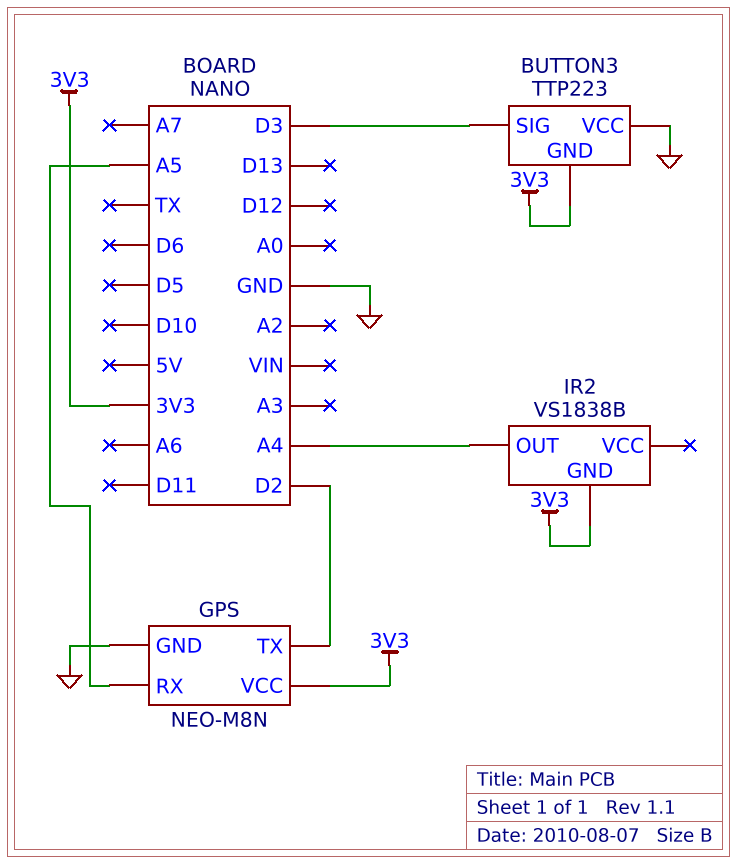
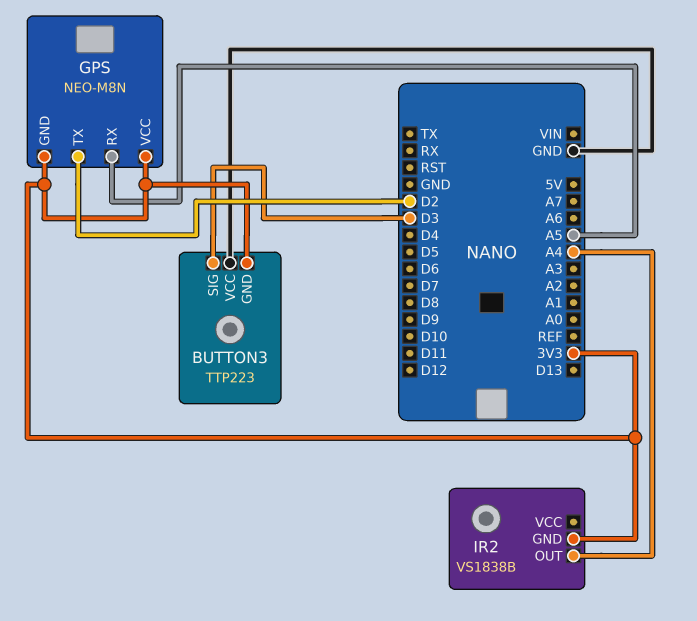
GPS pin GND: GND -> 3V3

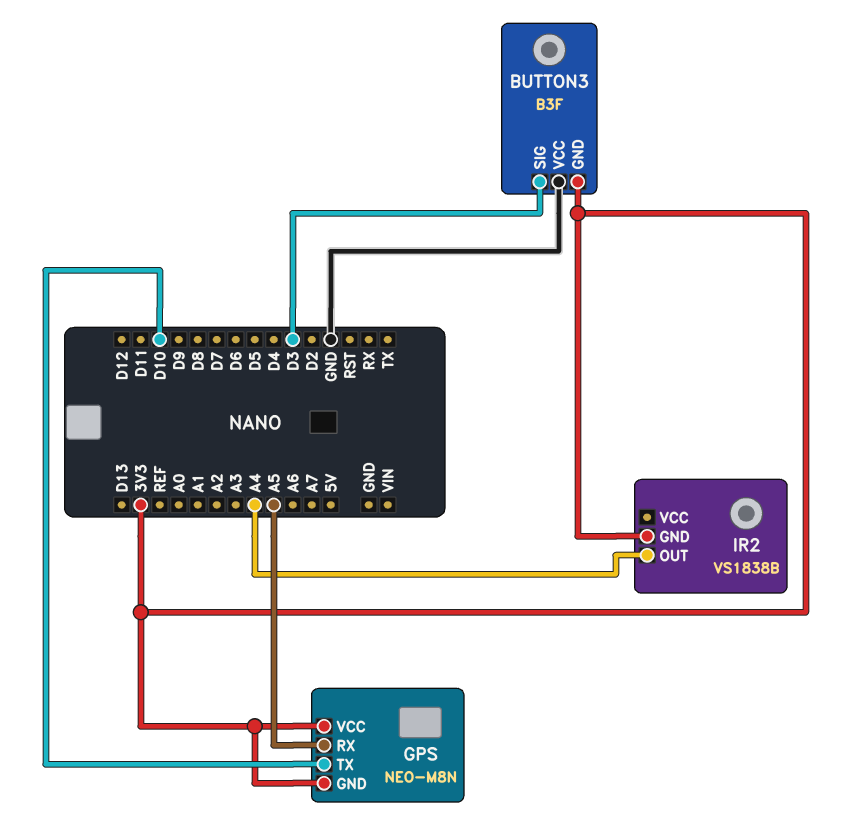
BUTTON3: TTP223 -> B3F
GPS pin TX: D2 -> D10

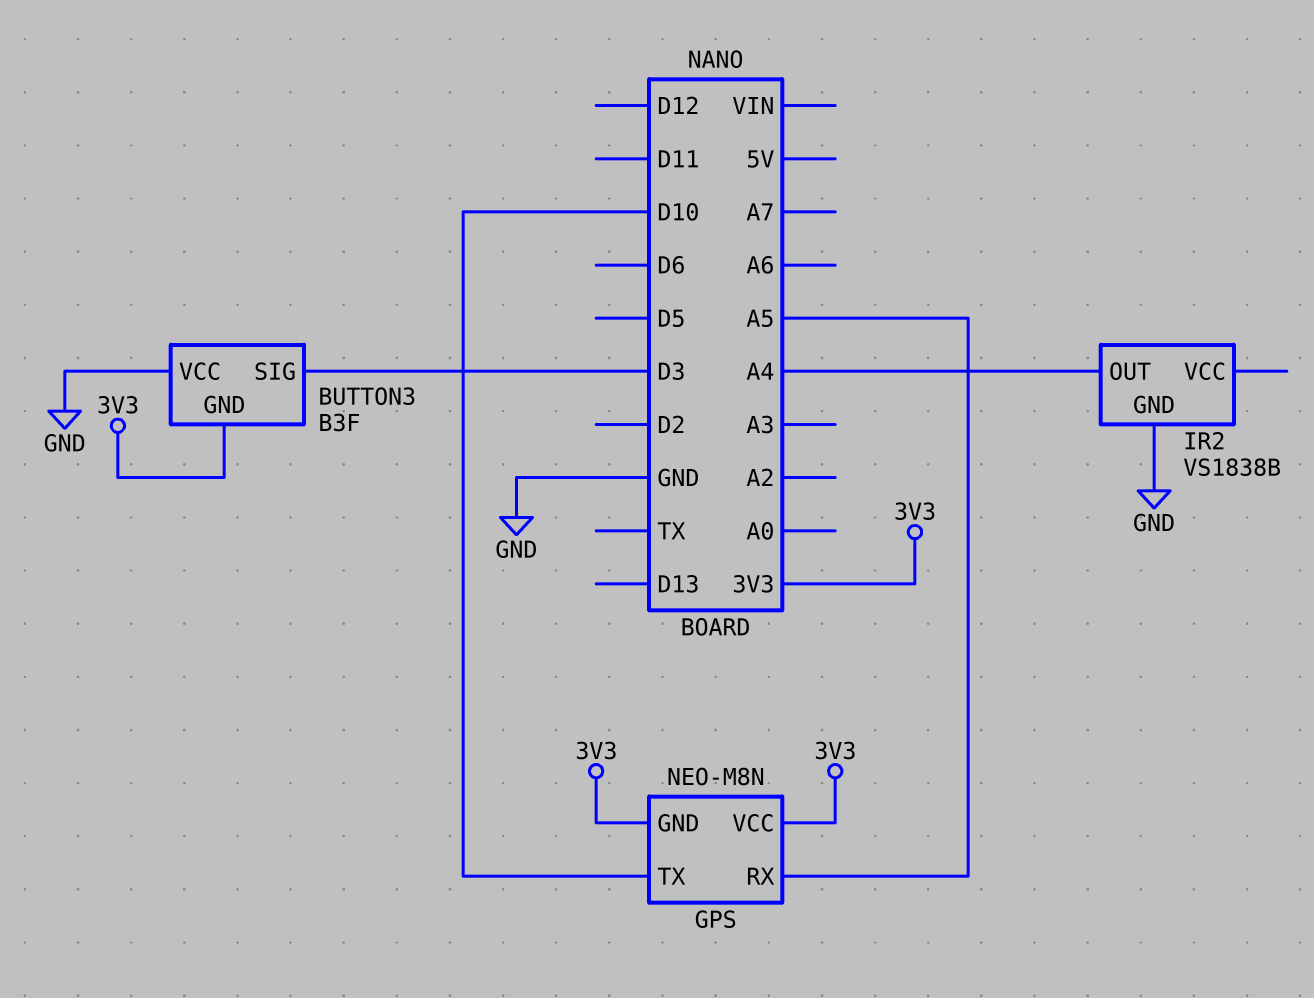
IR2 pin GND: 3V3 -> GND

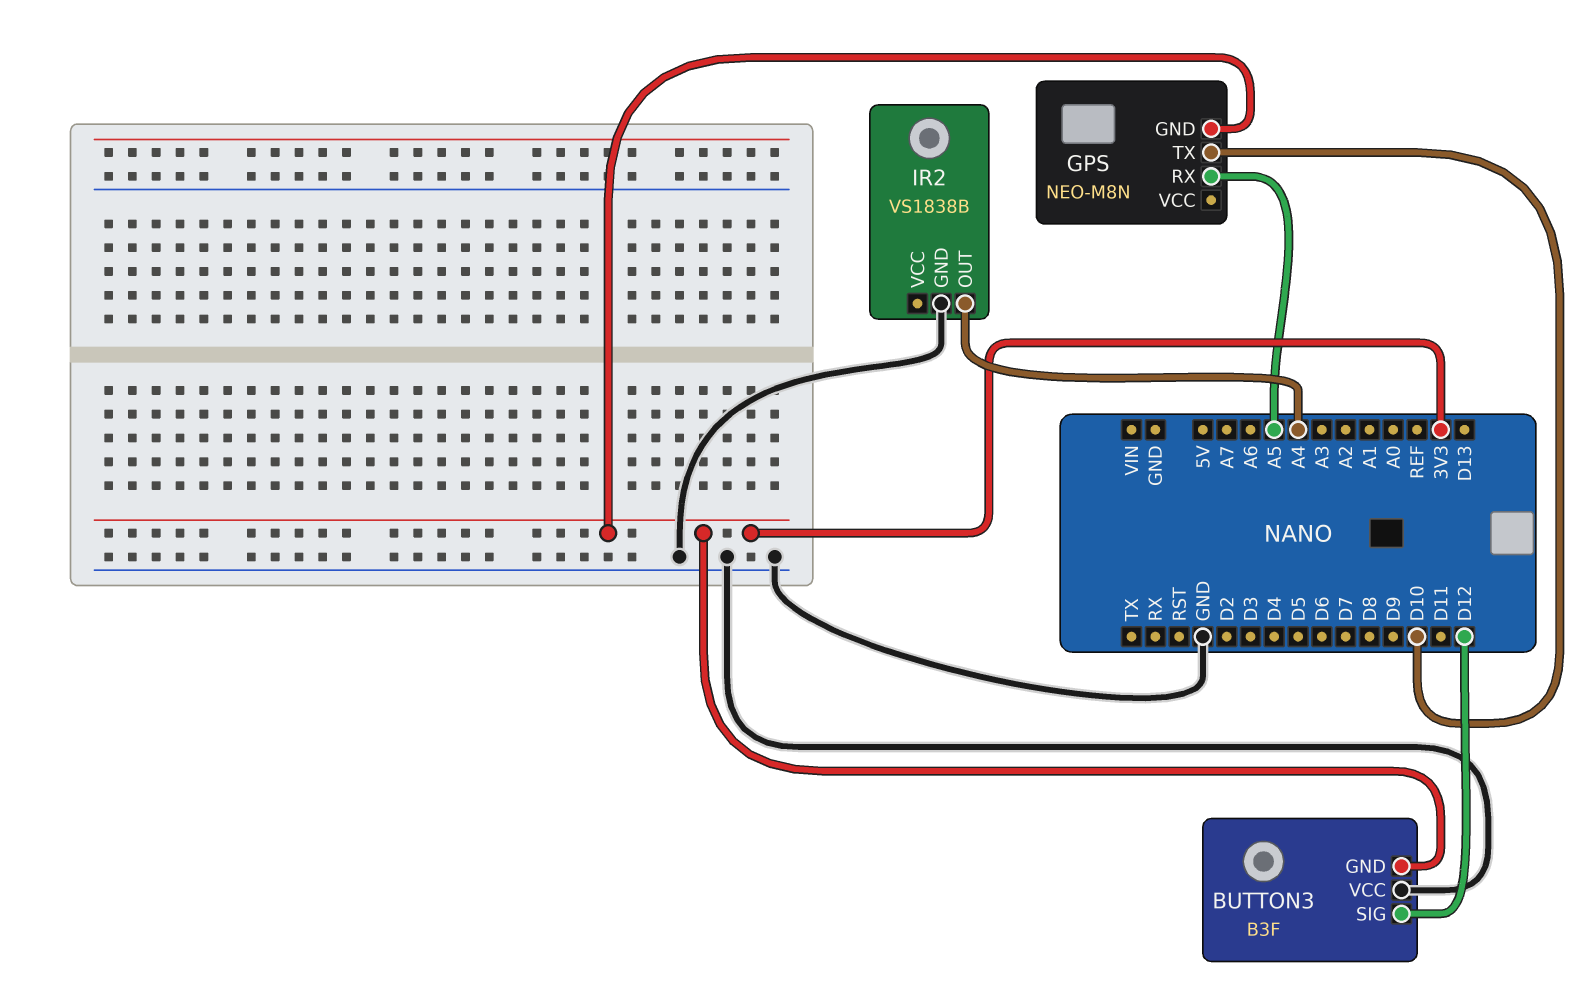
BUTTON3 pin SIG: D3 -> D12
GPS pin VCC: 3V3 -> none

